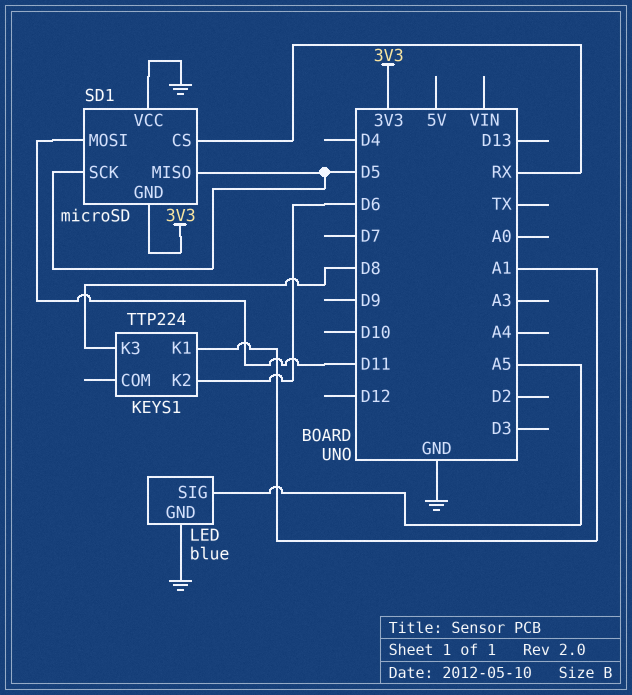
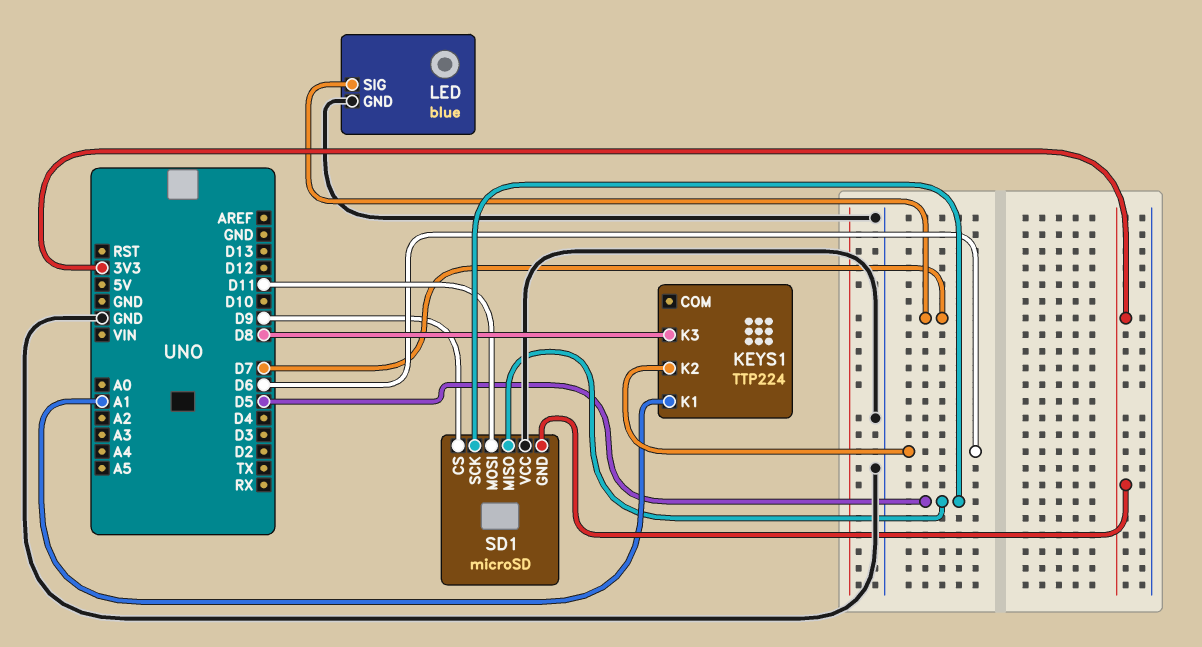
LED pin SIG: A5 -> D7
SD1 pin CS: RX -> D9

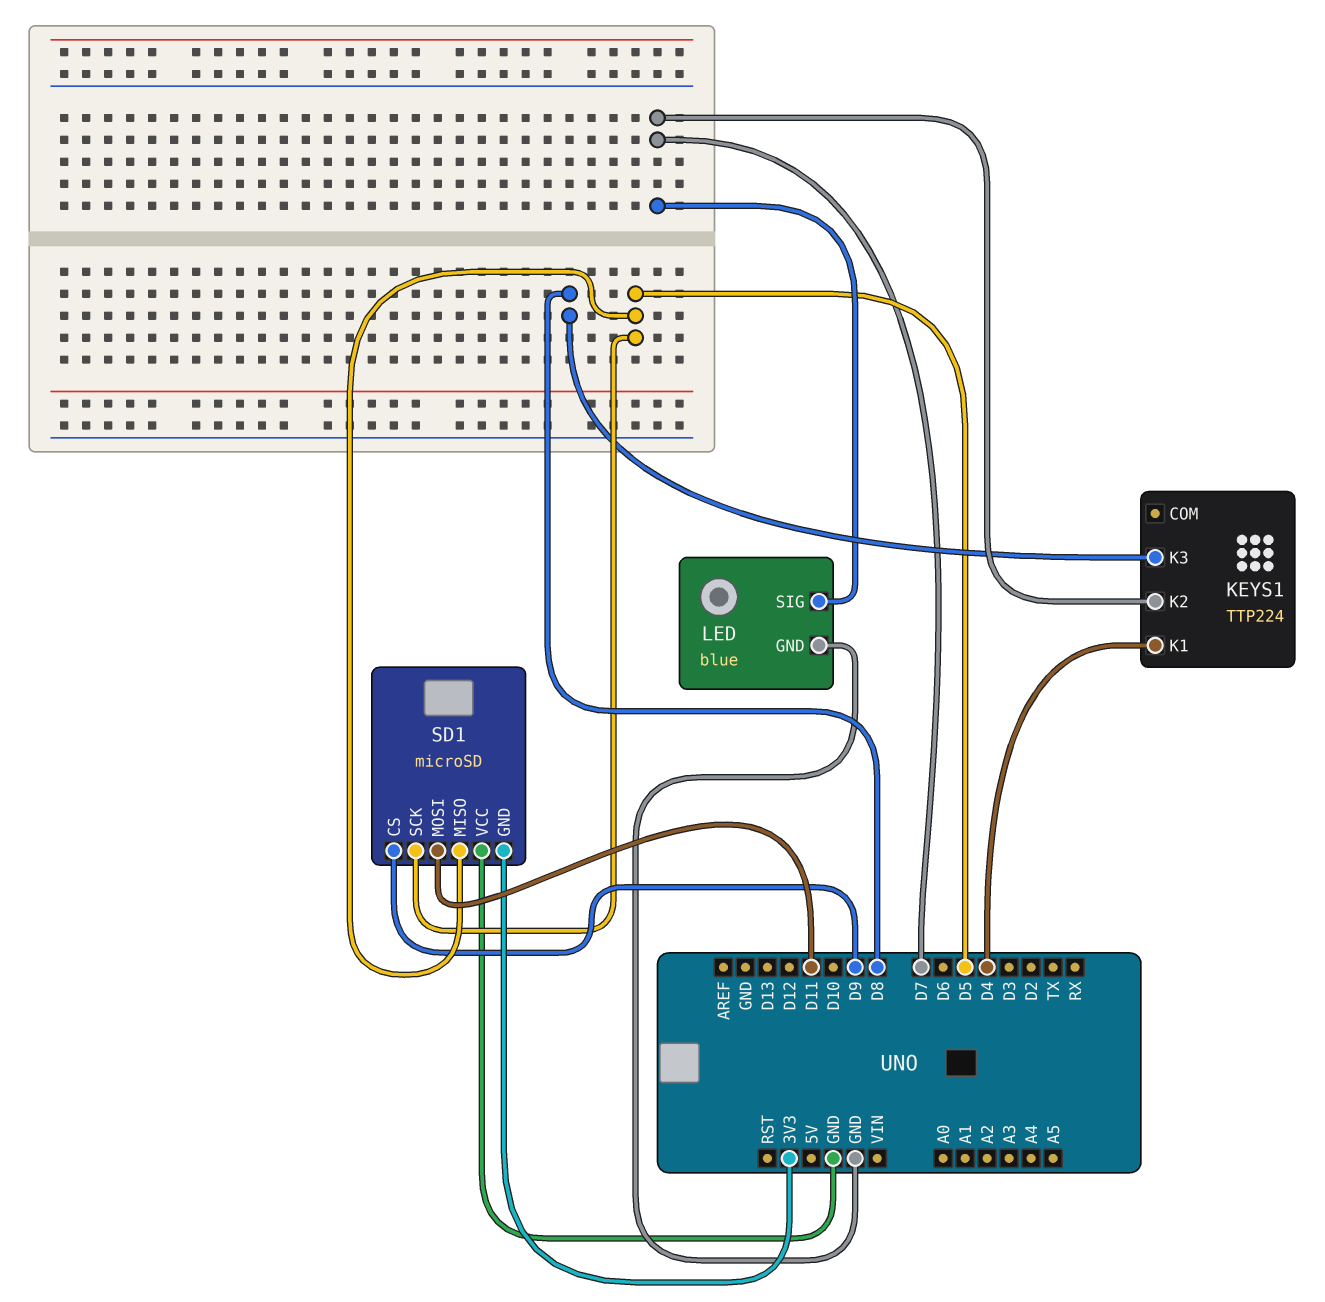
KEYS1 pin K1: A1 -> D4
KEYS1 pin K2: D6 -> D7

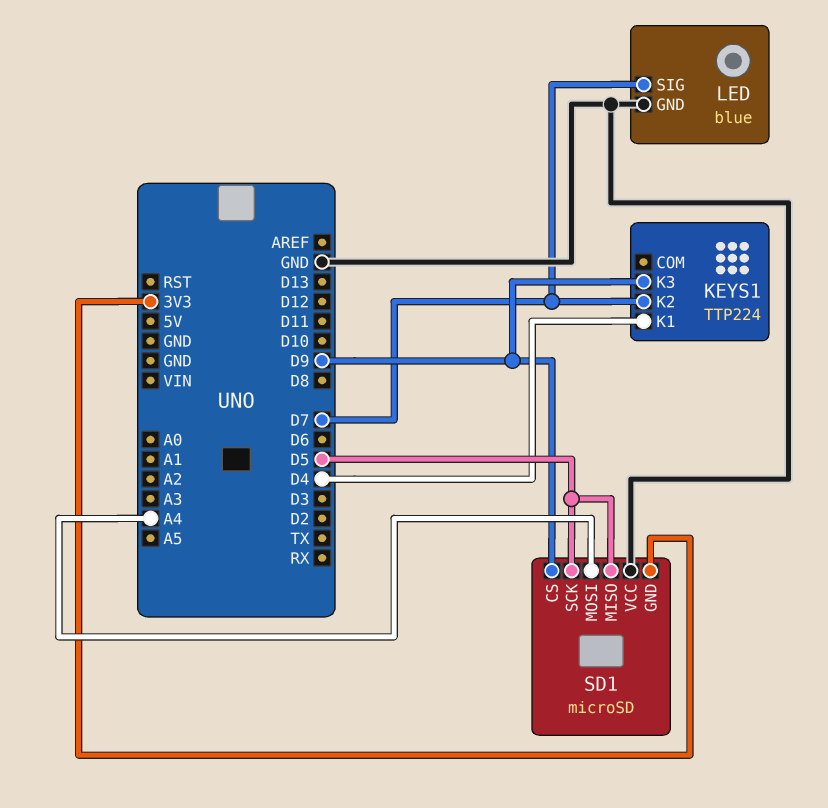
KEYS1 pin K3: D8 -> D9
SD1 pin MOSI: D11 -> A4

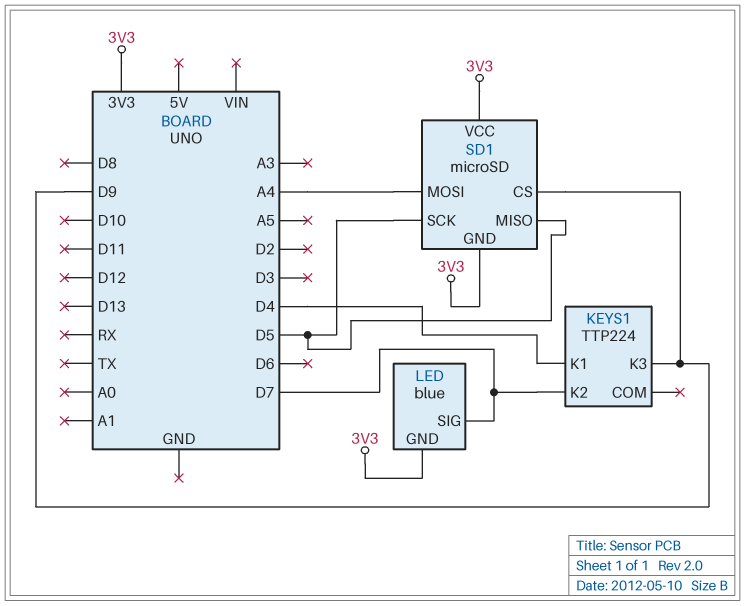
LED pin GND: GND -> 3V3
SD1 pin VCC: GND -> 3V3

